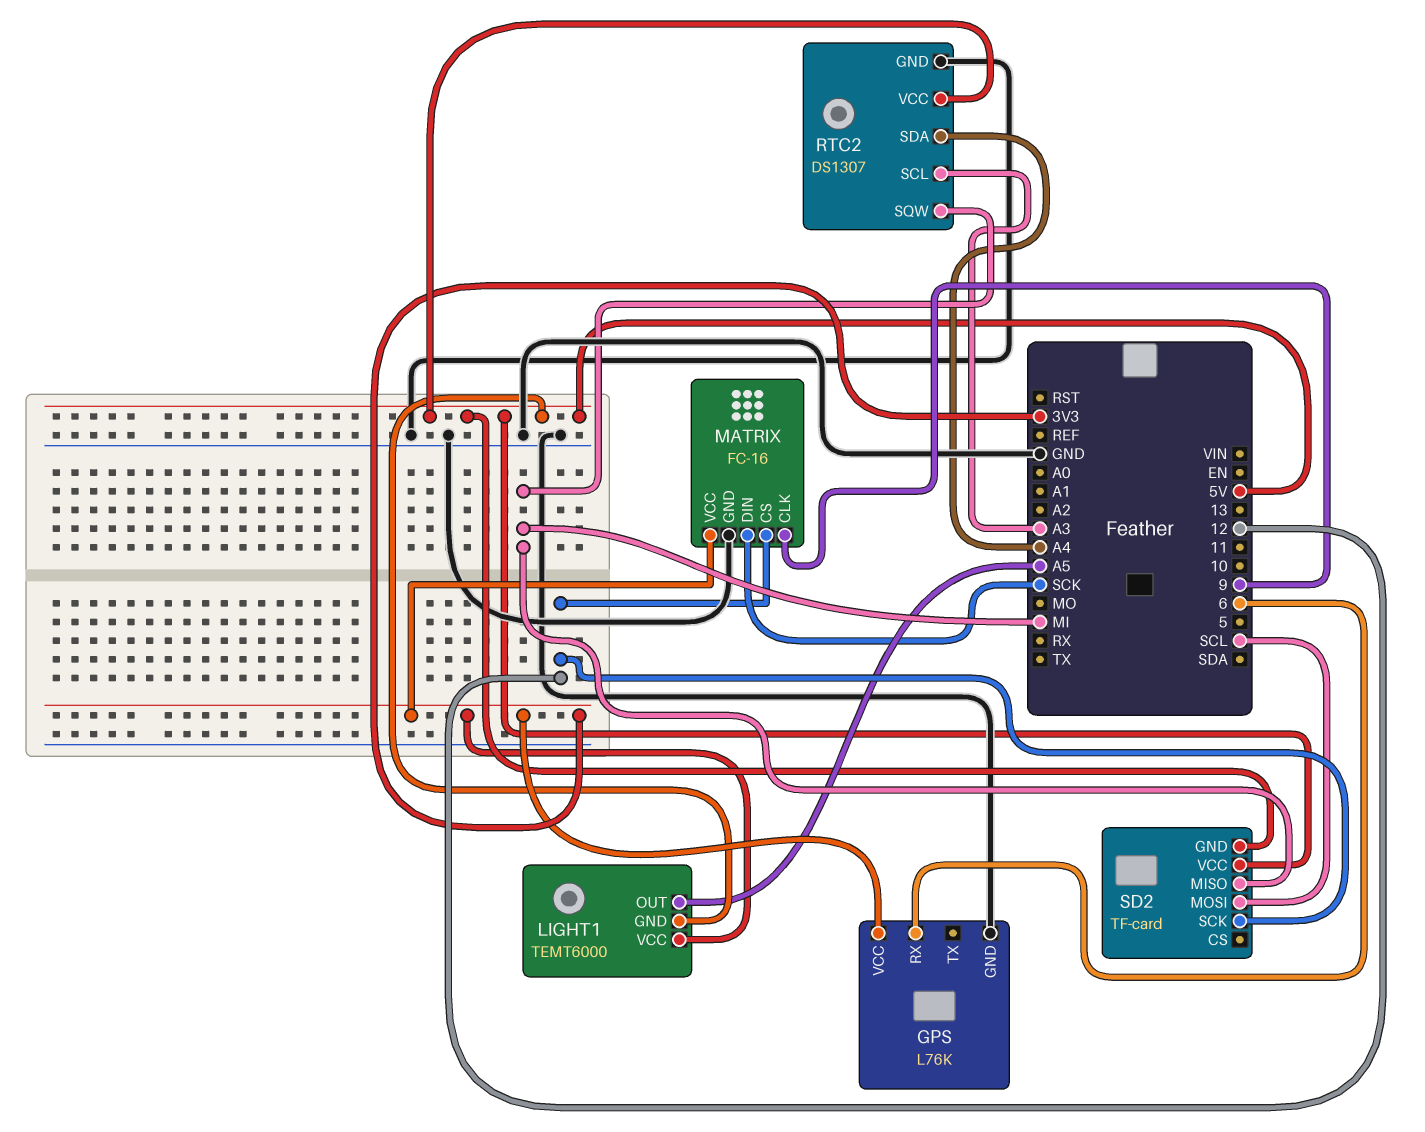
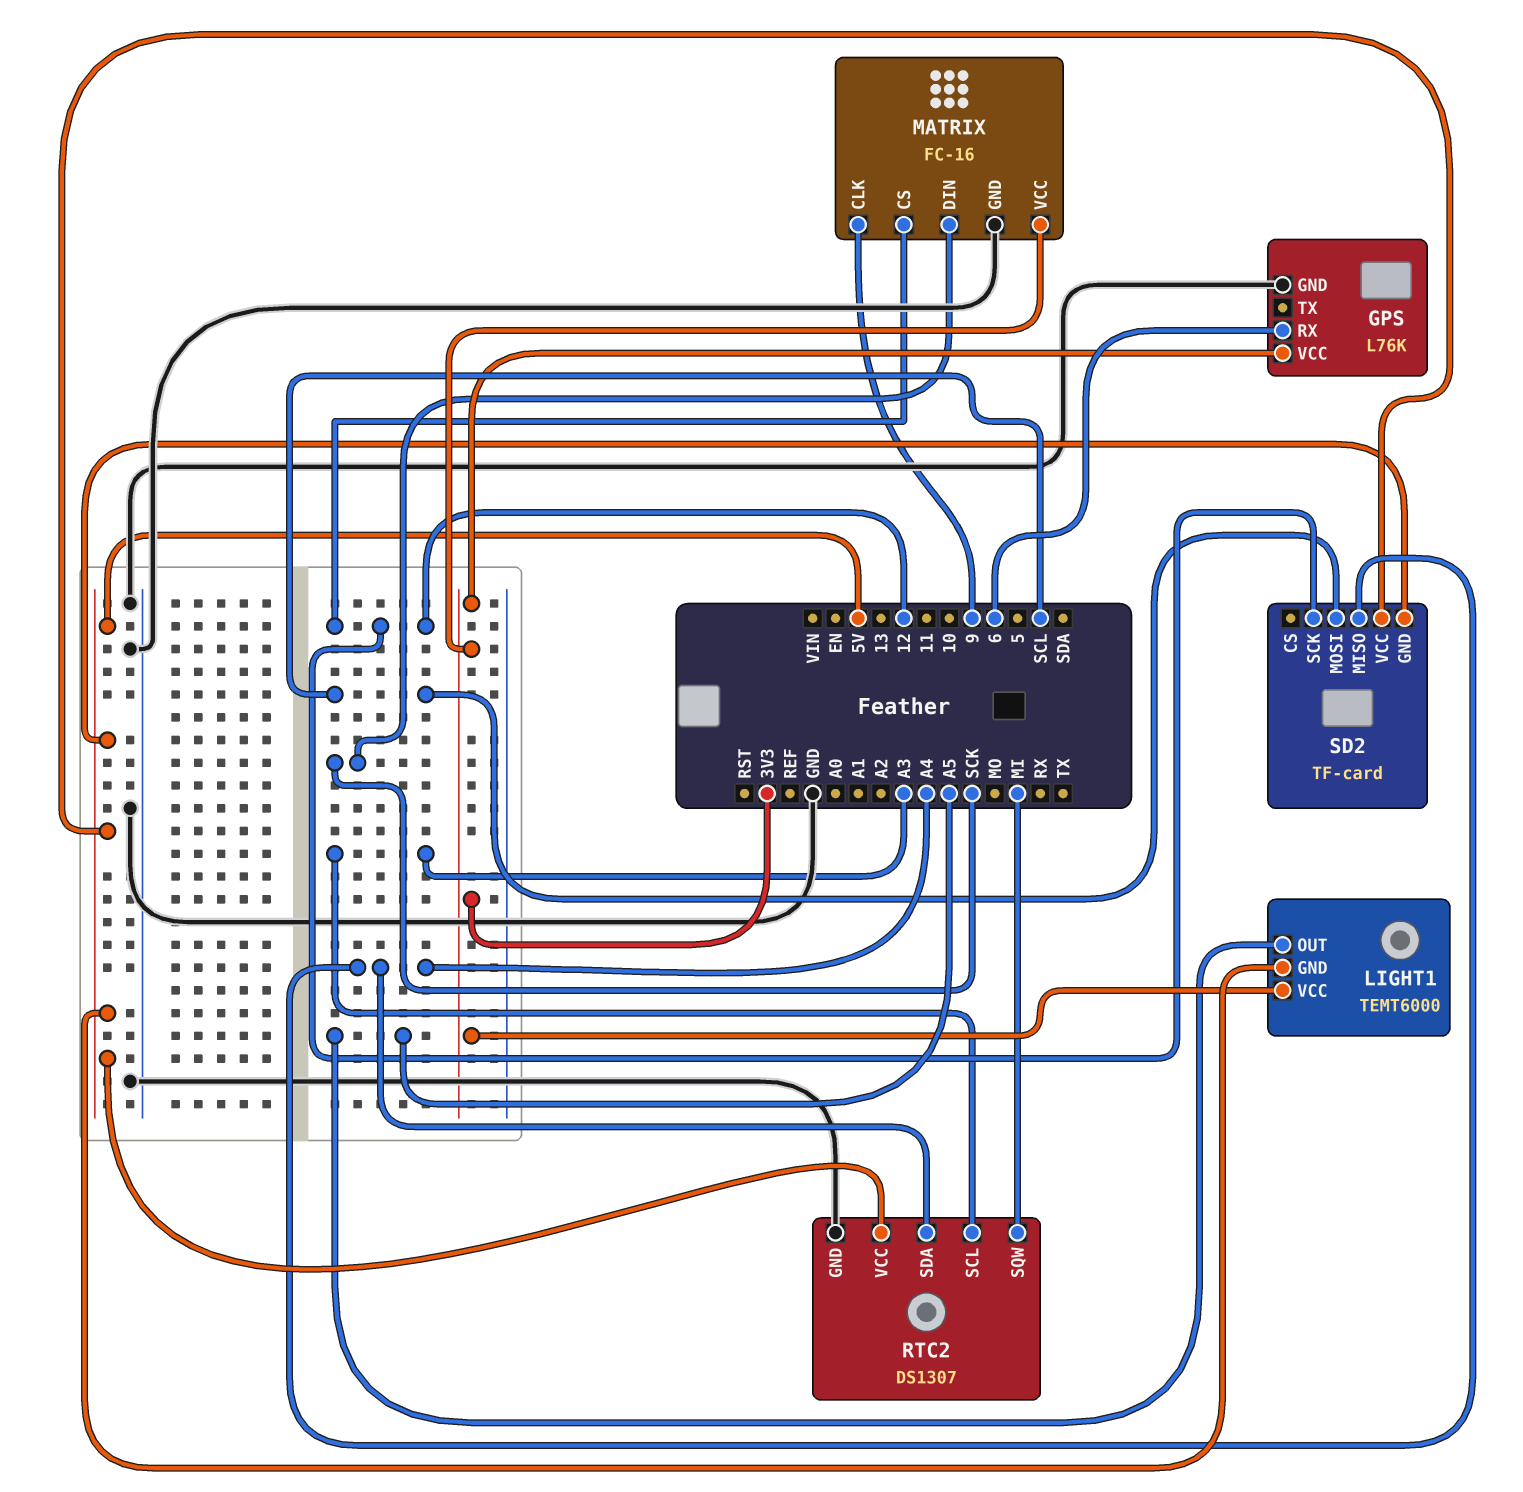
SD2 pin MISO: MI -> A4

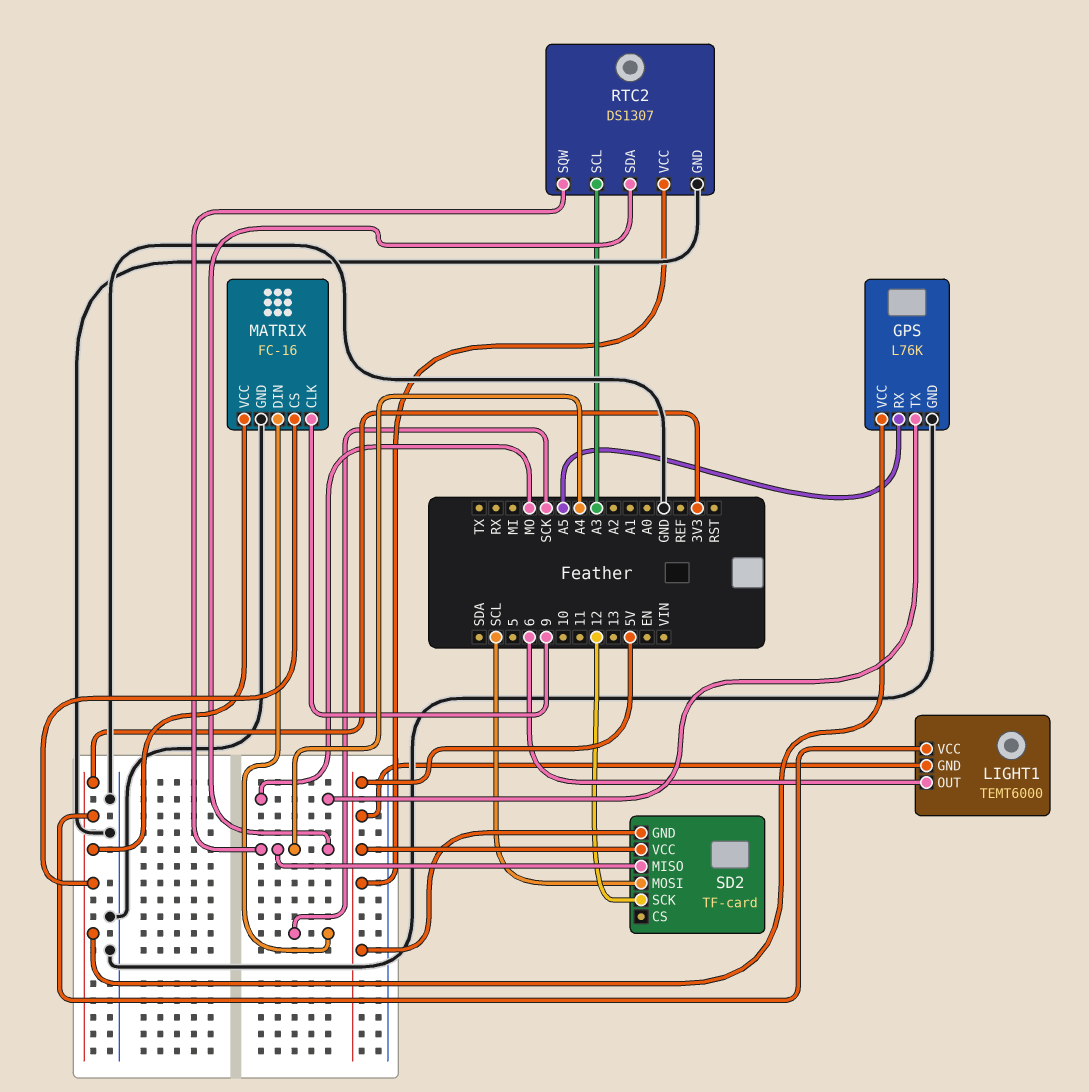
GPS pin RX: 6 -> A5
GPS pin TX: none -> MO
LIGHT1 pin OUT: A5 -> 6
MATRIX pin CS: 12 -> 3V3
RTC2 pin SQW: MI -> A4

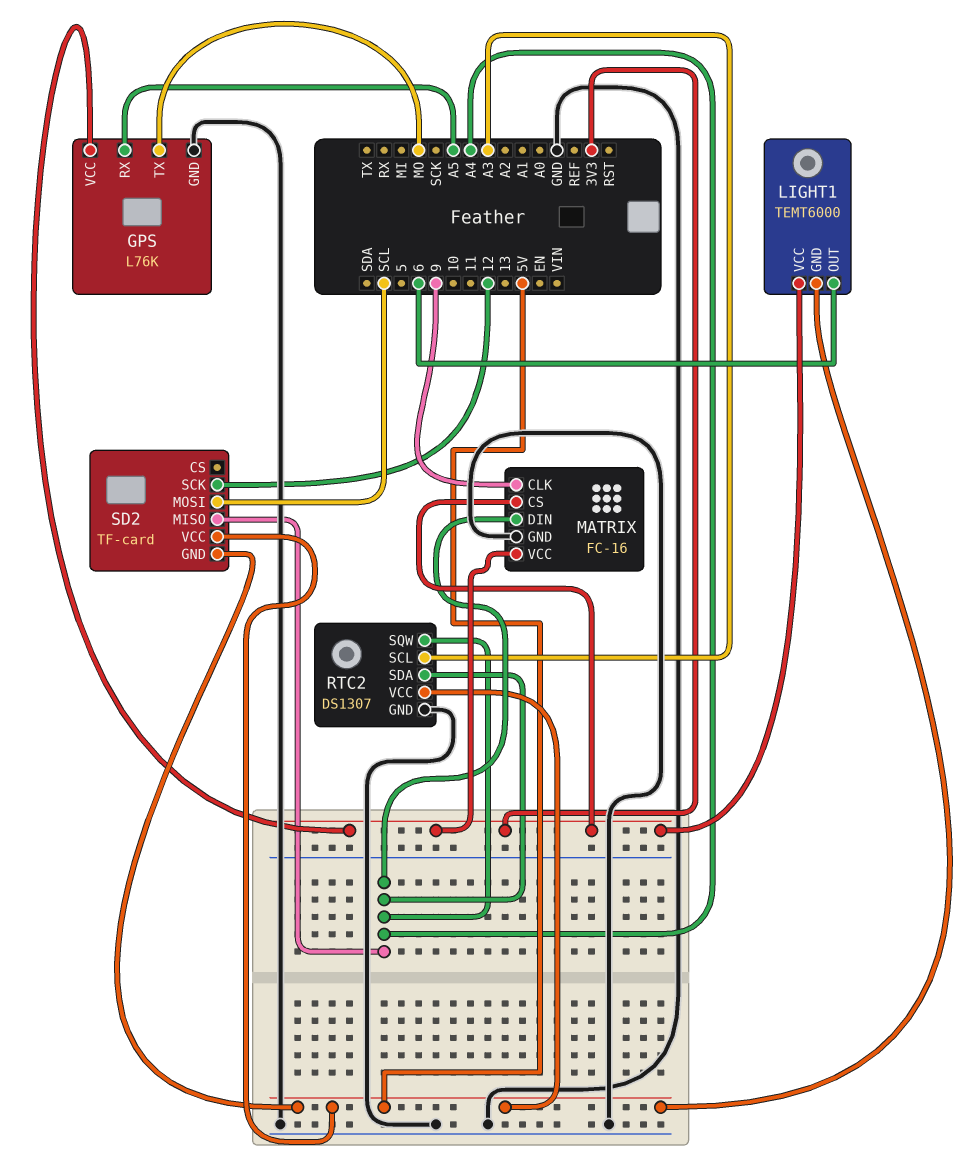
MATRIX pin DIN: SCK -> A4

